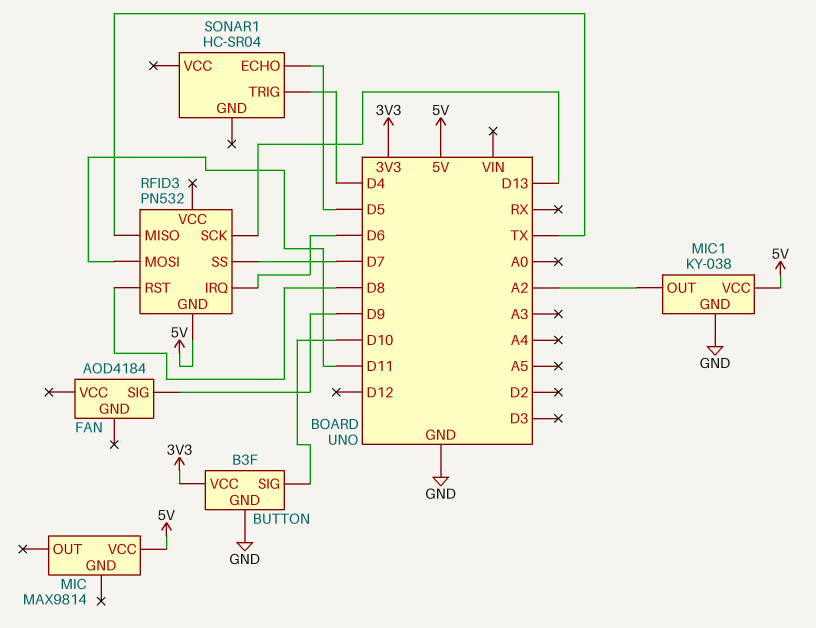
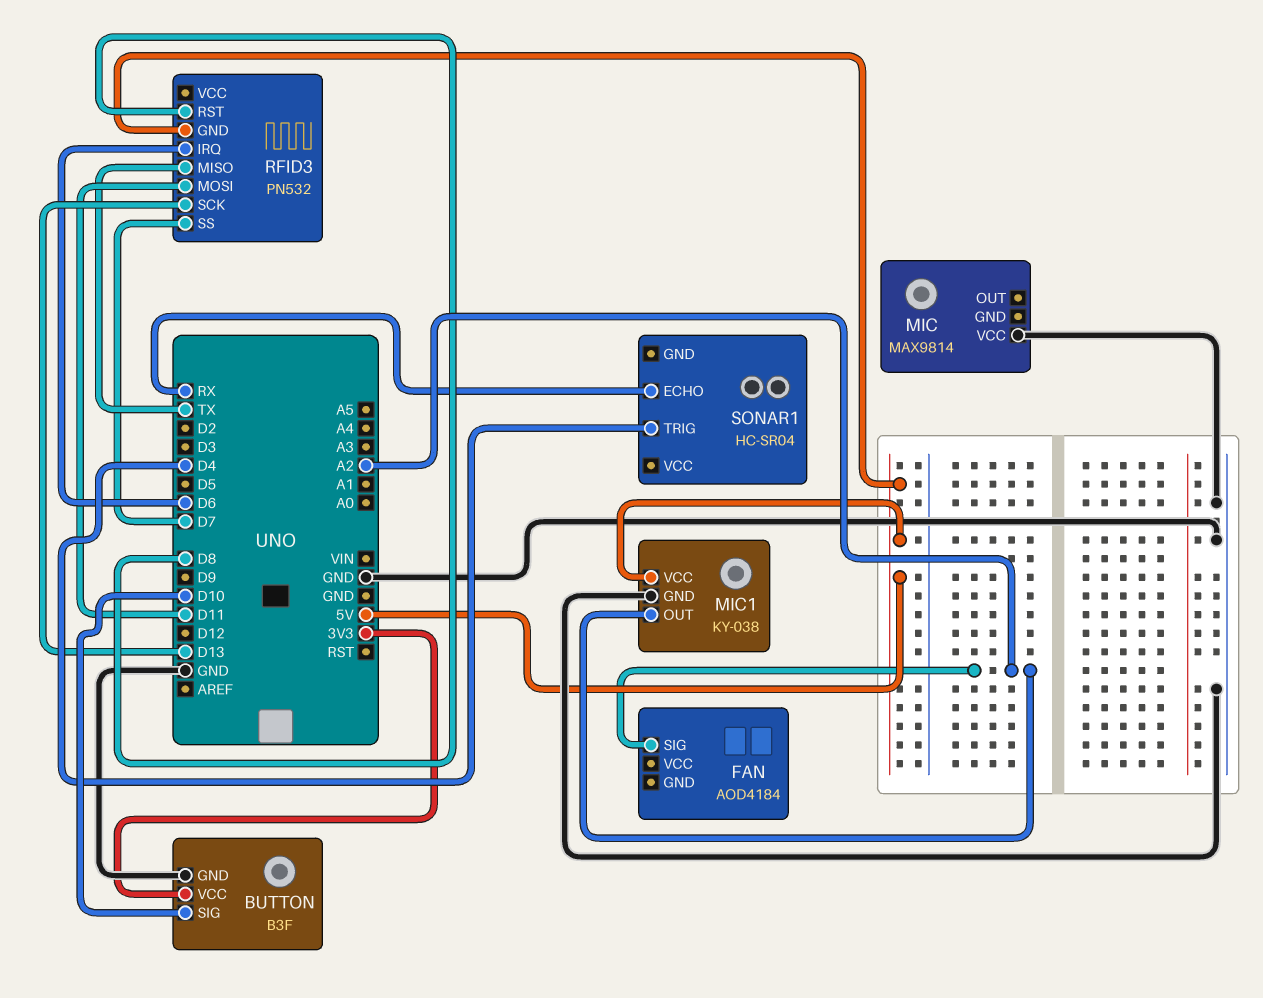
FAN pin SIG: D9 -> A2
MIC pin VCC: 5V -> GND
SONAR1 pin ECHO: D5 -> RX

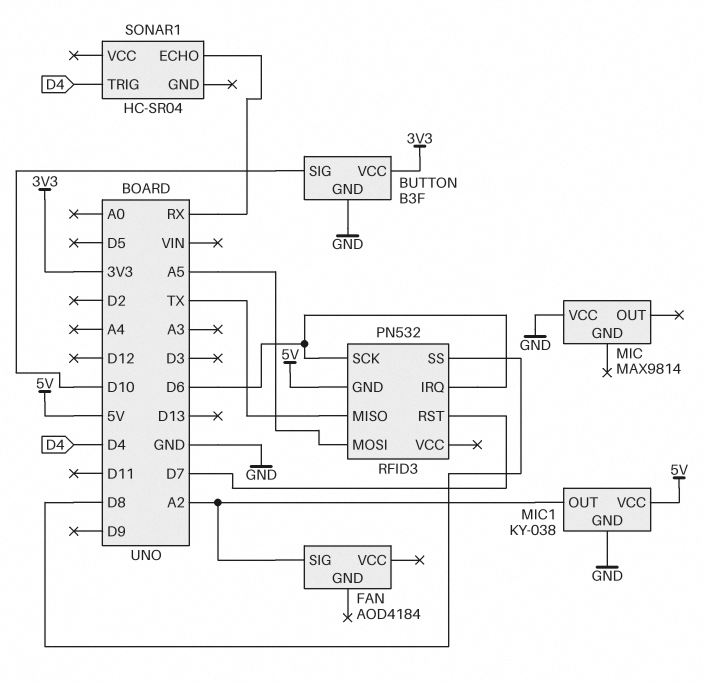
RFID3 pin MOSI: D11 -> A5
RFID3 pin RST: D8 -> D7
RFID3 pin SCK: D13 -> D6
RFID3 pin SS: D7 -> D8

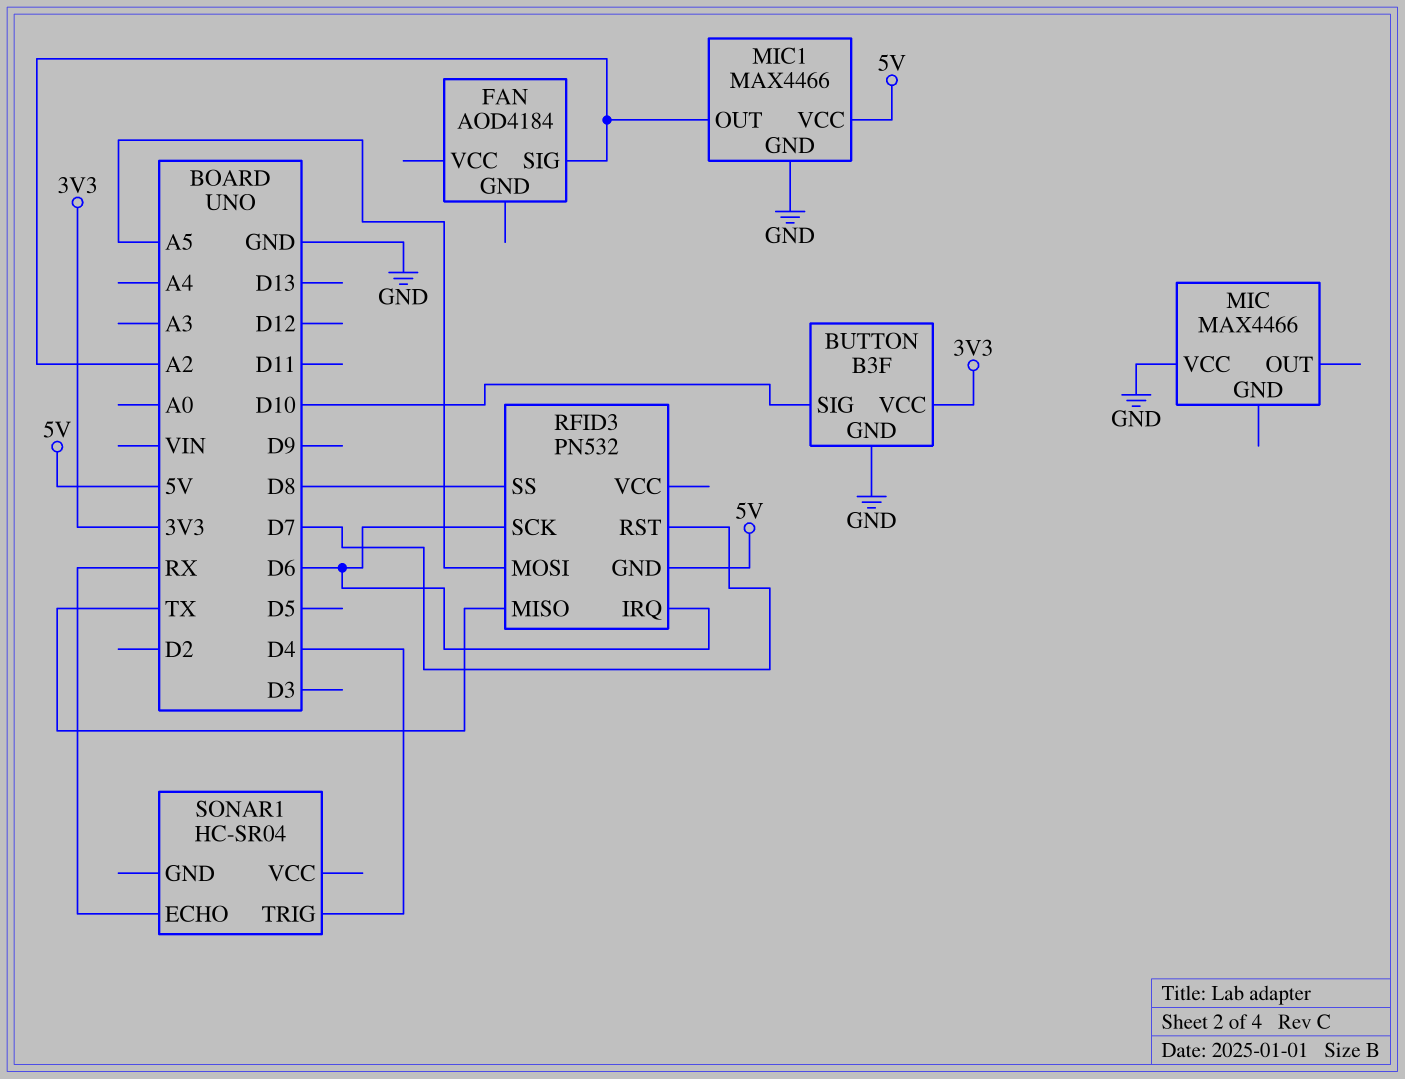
MIC: MAX9814 -> MAX4466
MIC1: KY-038 -> MAX4466

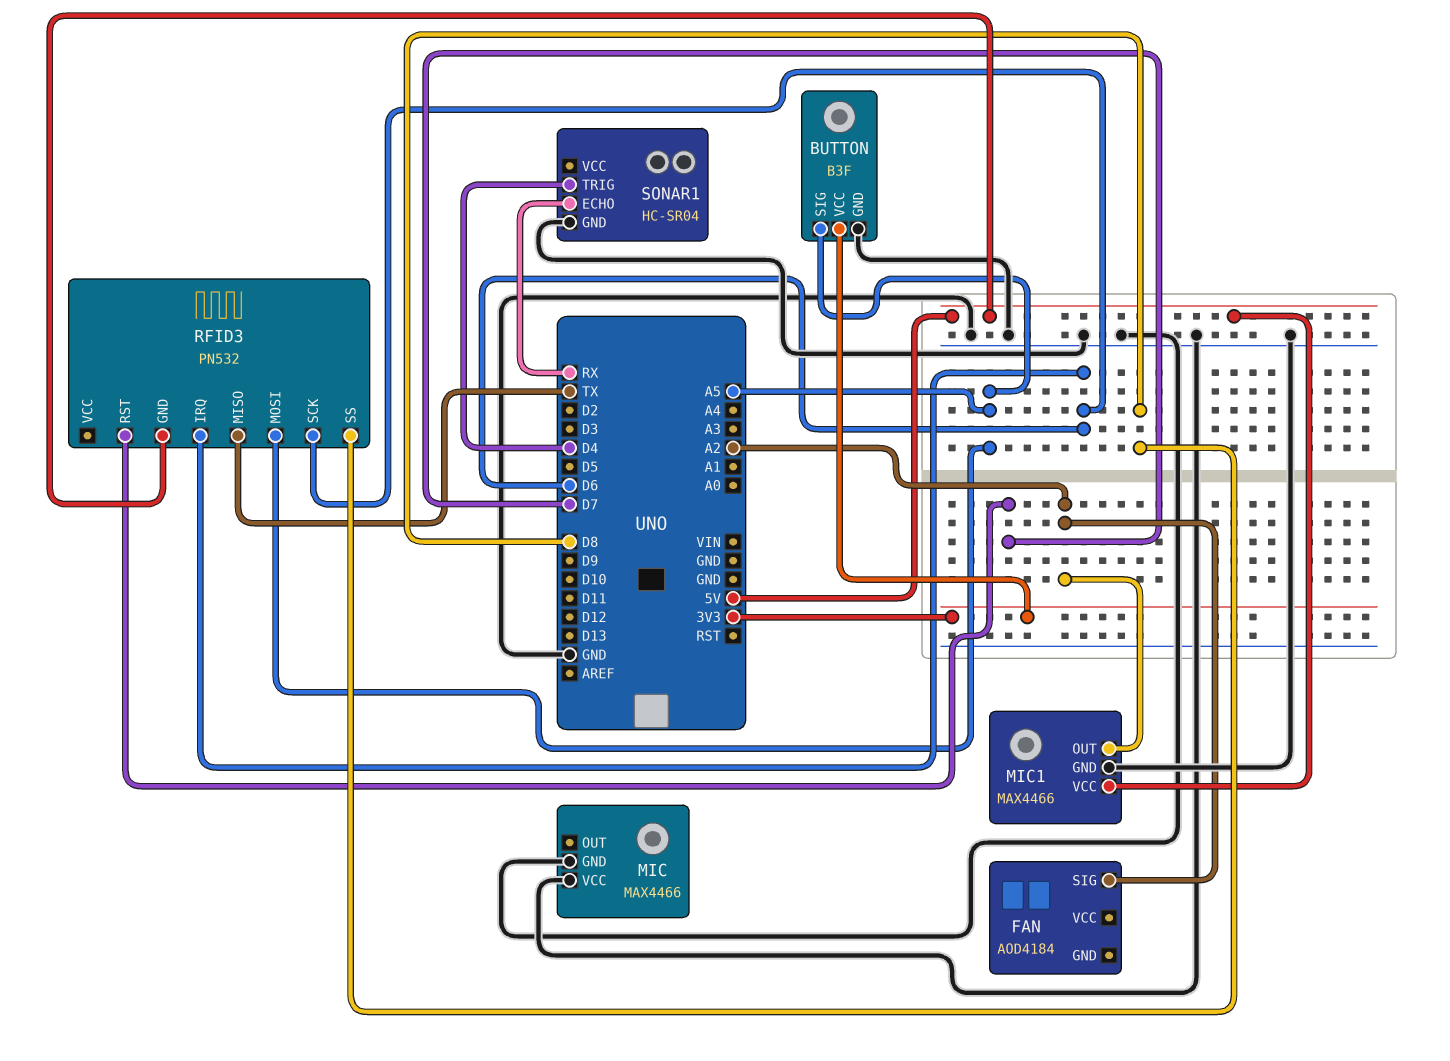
BUTTON pin SIG: D10 -> A5
MIC pin GND: none -> GND
SONAR1 pin GND: none -> GND

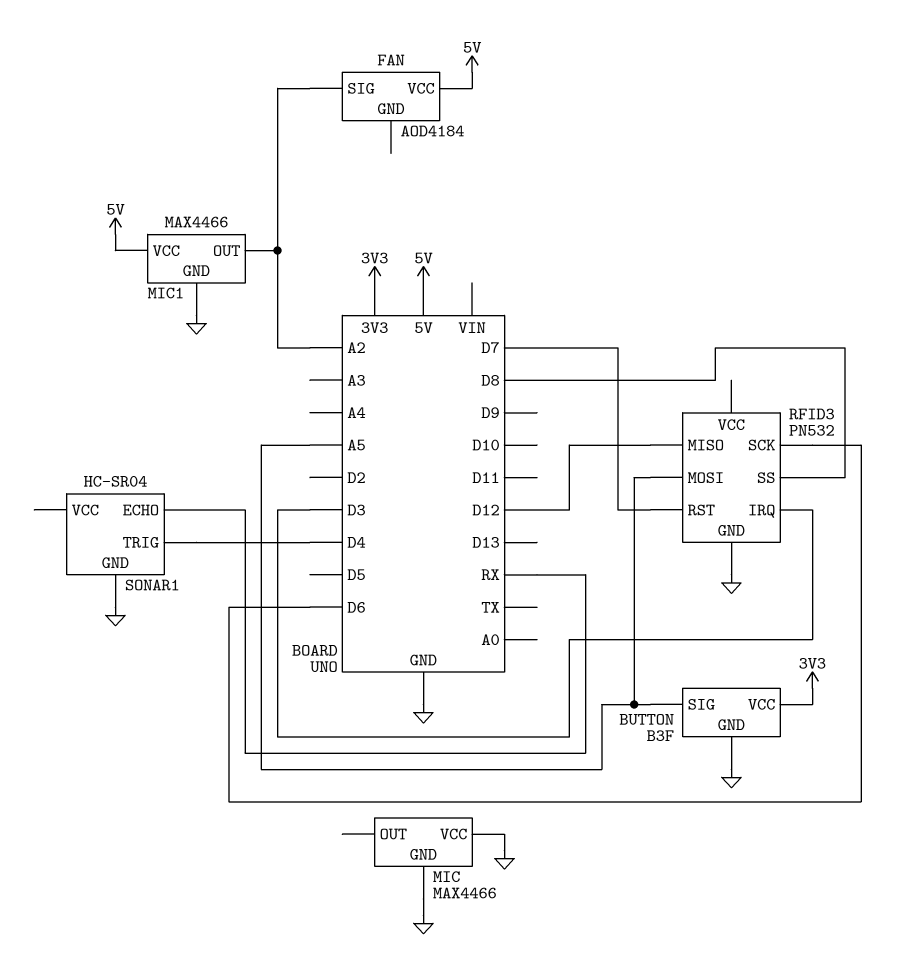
FAN pin VCC: none -> 5V
RFID3 pin GND: 5V -> GND
RFID3 pin IRQ: D6 -> D3
RFID3 pin MISO: TX -> D12

